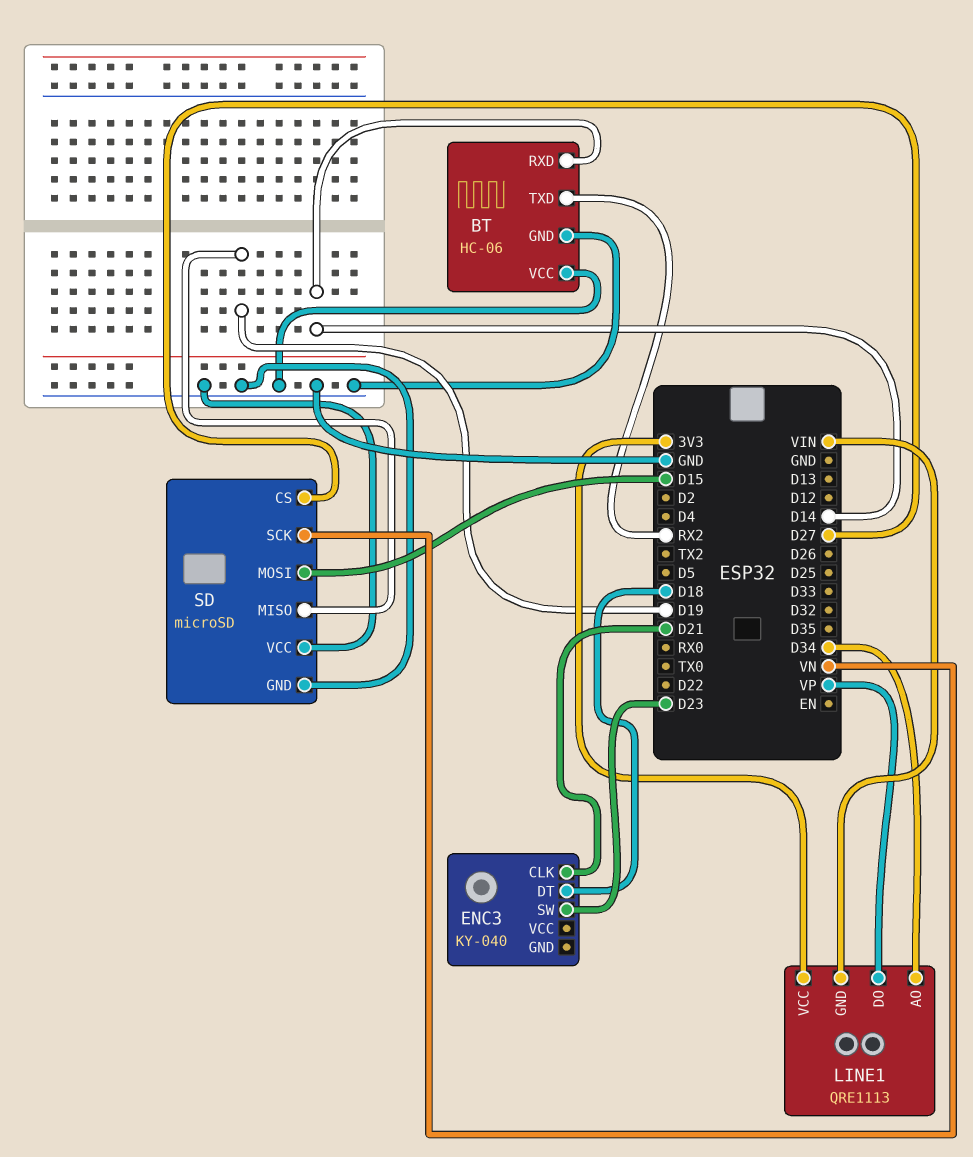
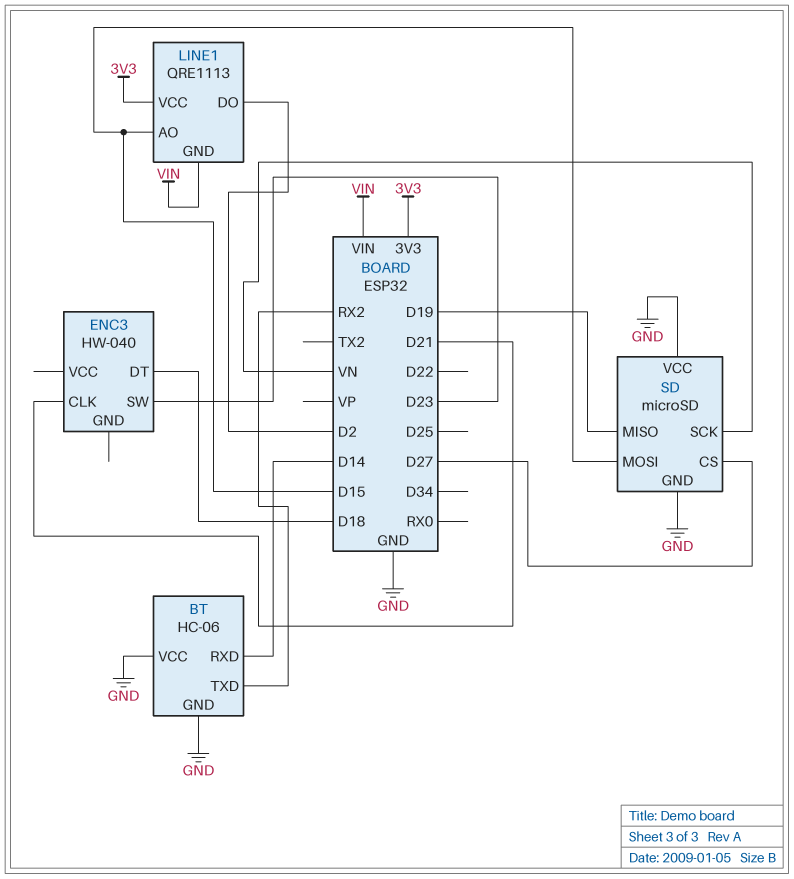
ENC3: KY-040 -> HW-040
LINE1 pin AO: D34 -> D15
LINE1 pin DO: VP -> D2

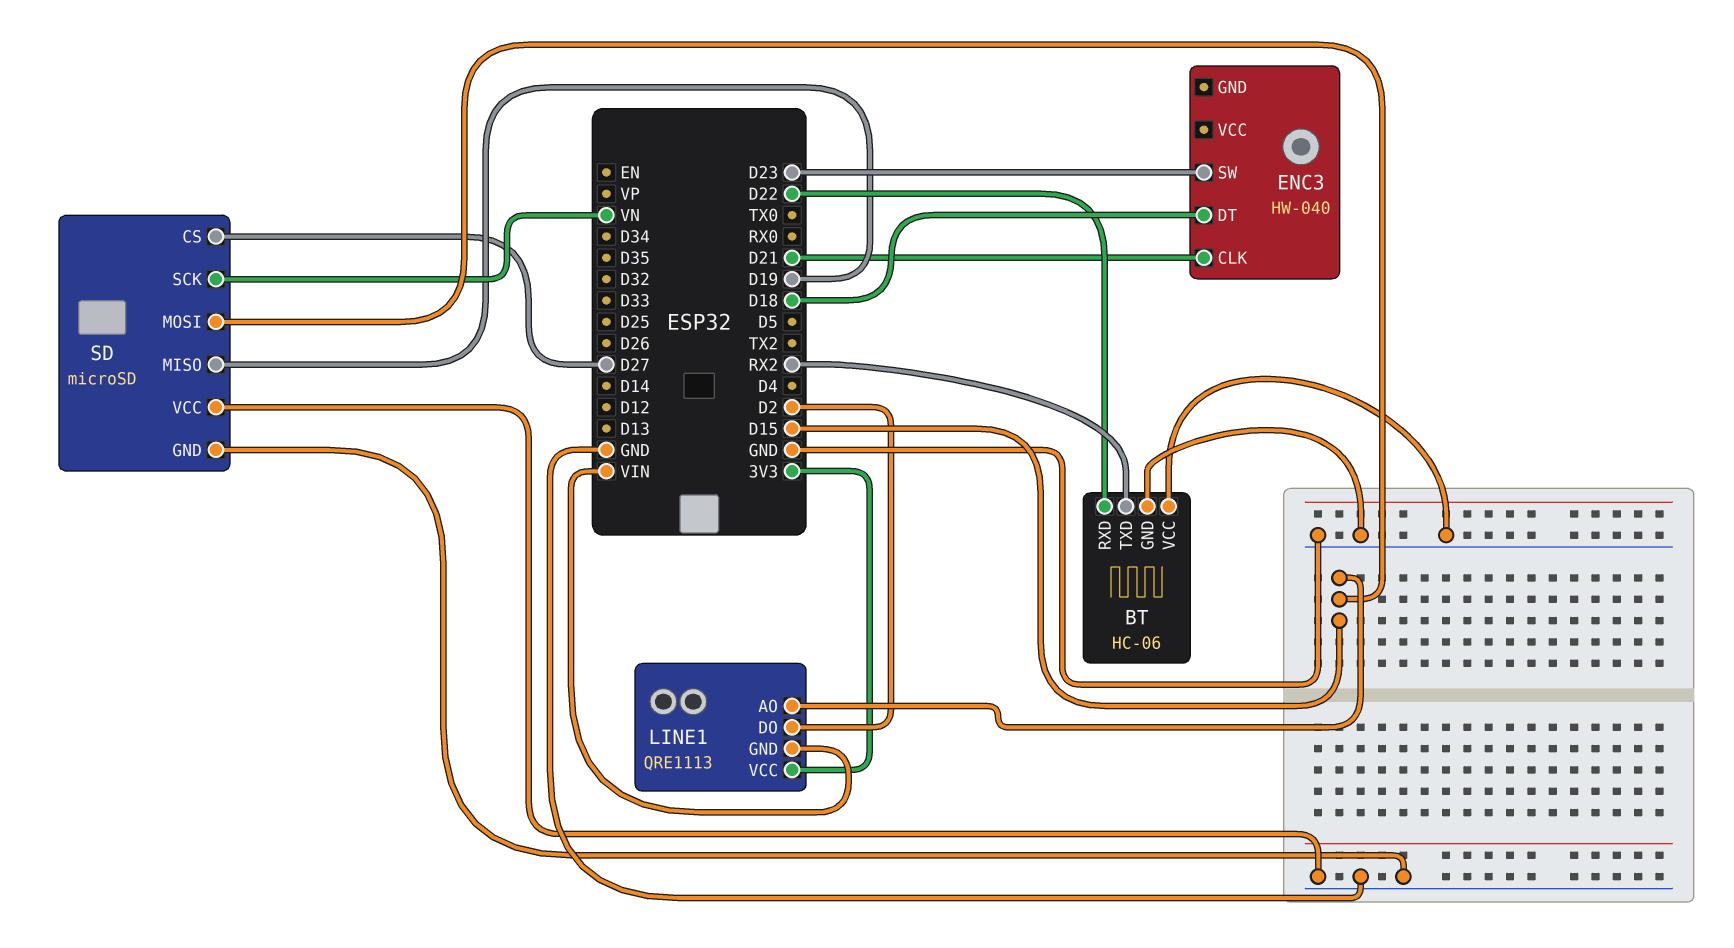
BT pin RXD: D14 -> D22

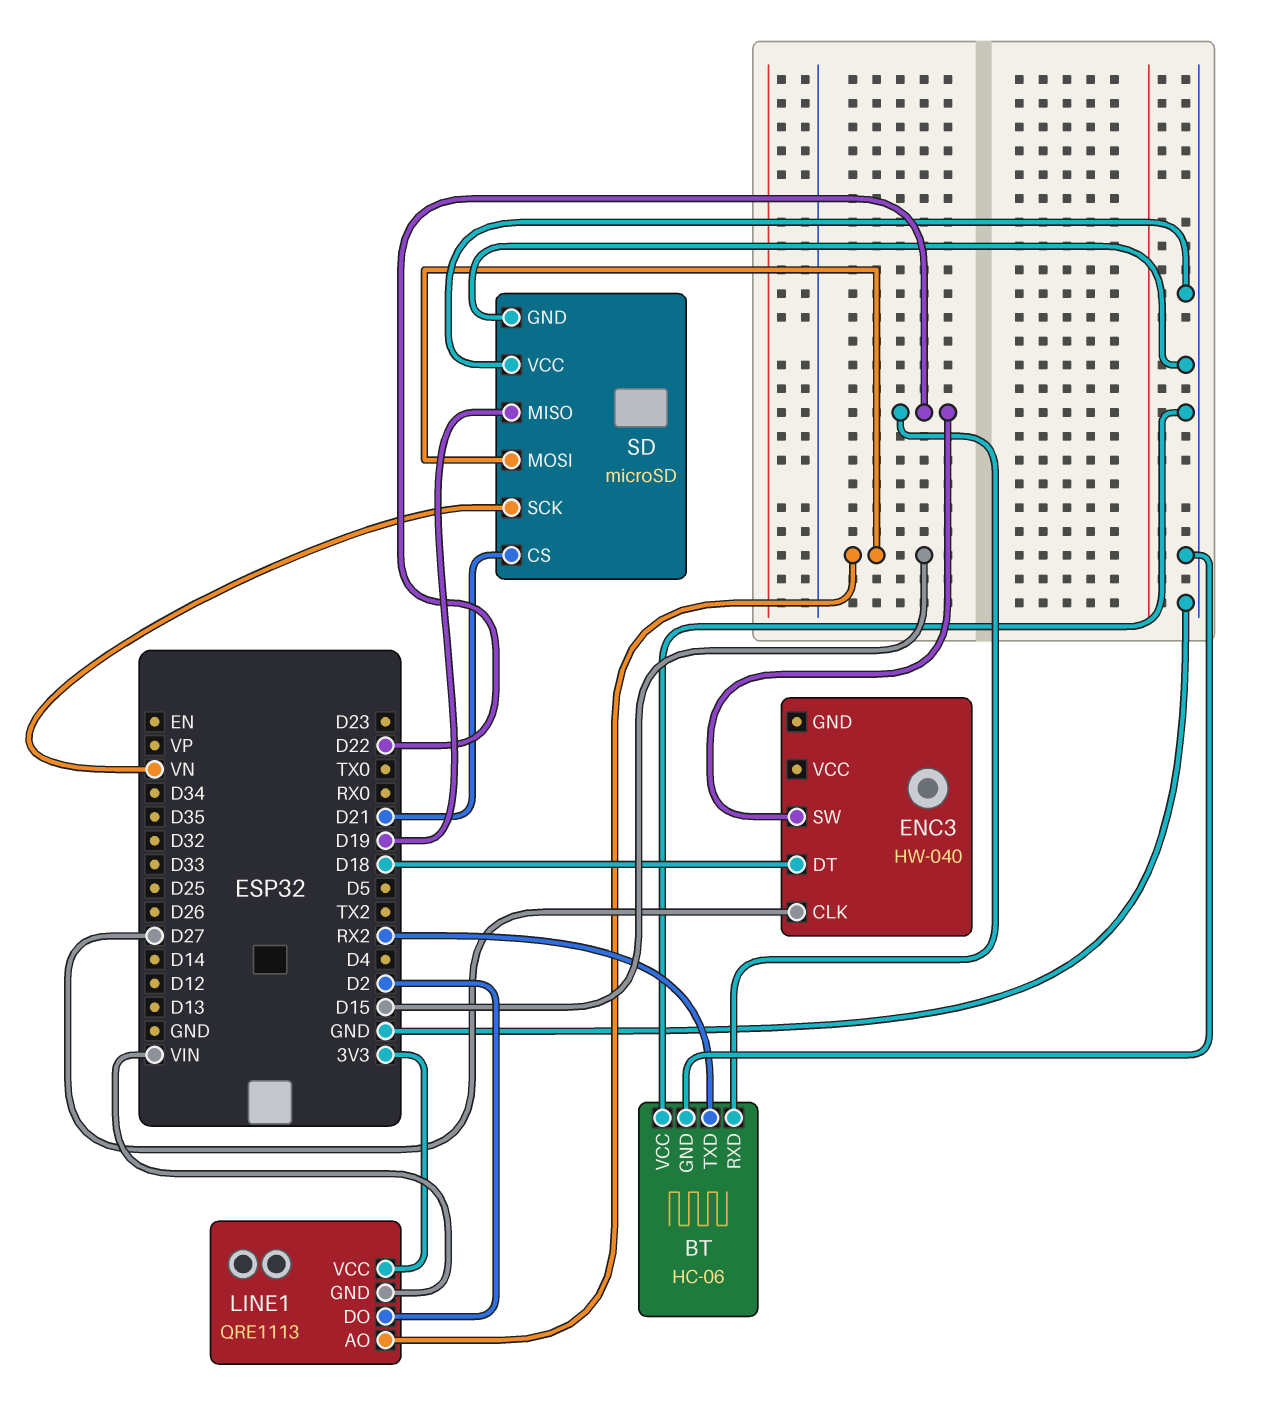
ENC3 pin CLK: D21 -> D27
ENC3 pin SW: D23 -> D22
SD pin CS: D27 -> D21

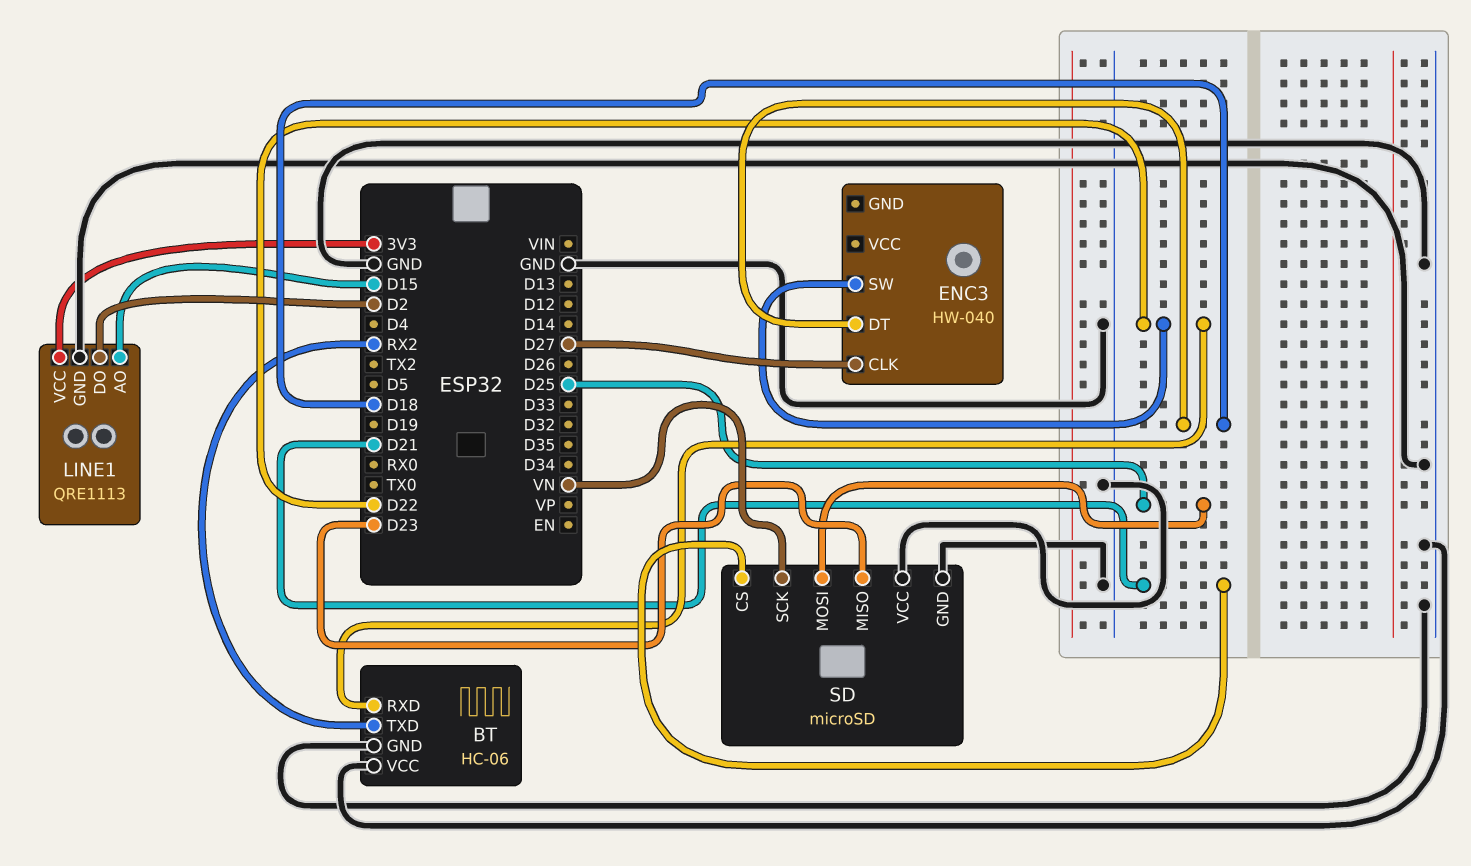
LINE1 pin GND: VIN -> GND
SD pin MISO: D19 -> D23
SD pin MOSI: D15 -> D25

